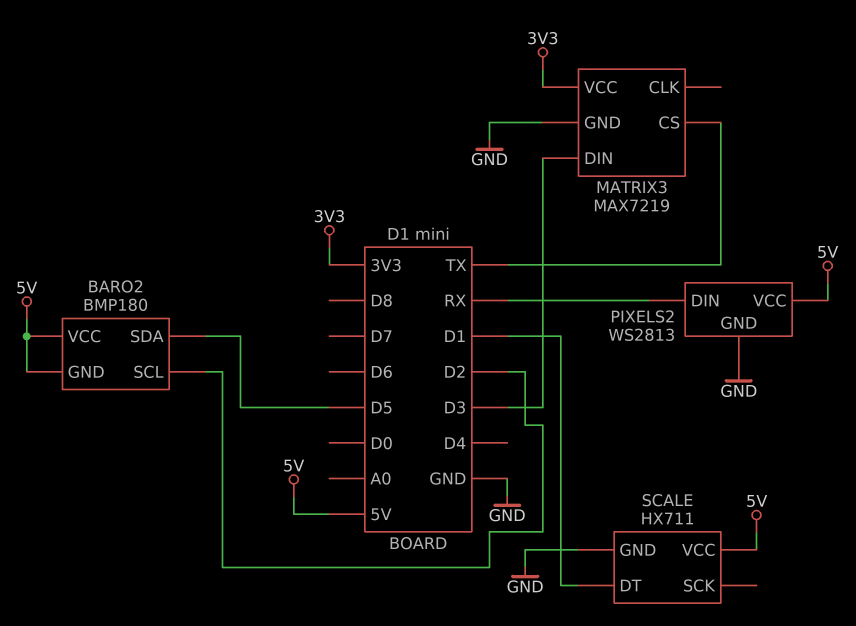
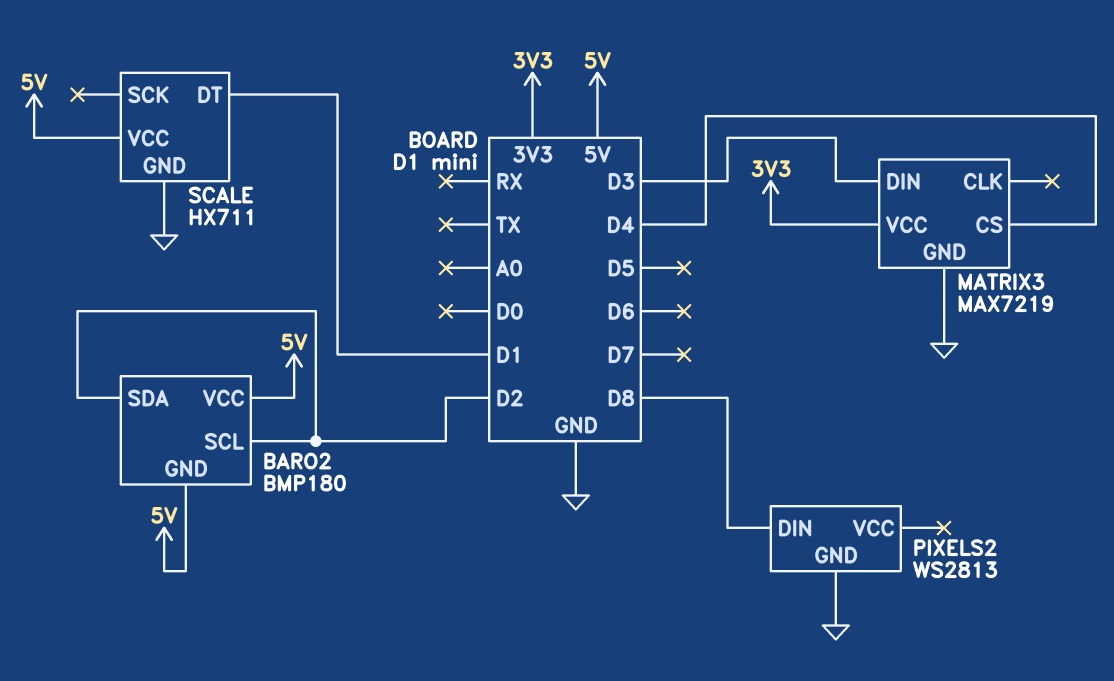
BARO2 pin SDA: D5 -> D2
MATRIX3 pin CS: TX -> D4
PIXELS2 pin DIN: RX -> D8
PIXELS2 pin VCC: 5V -> none

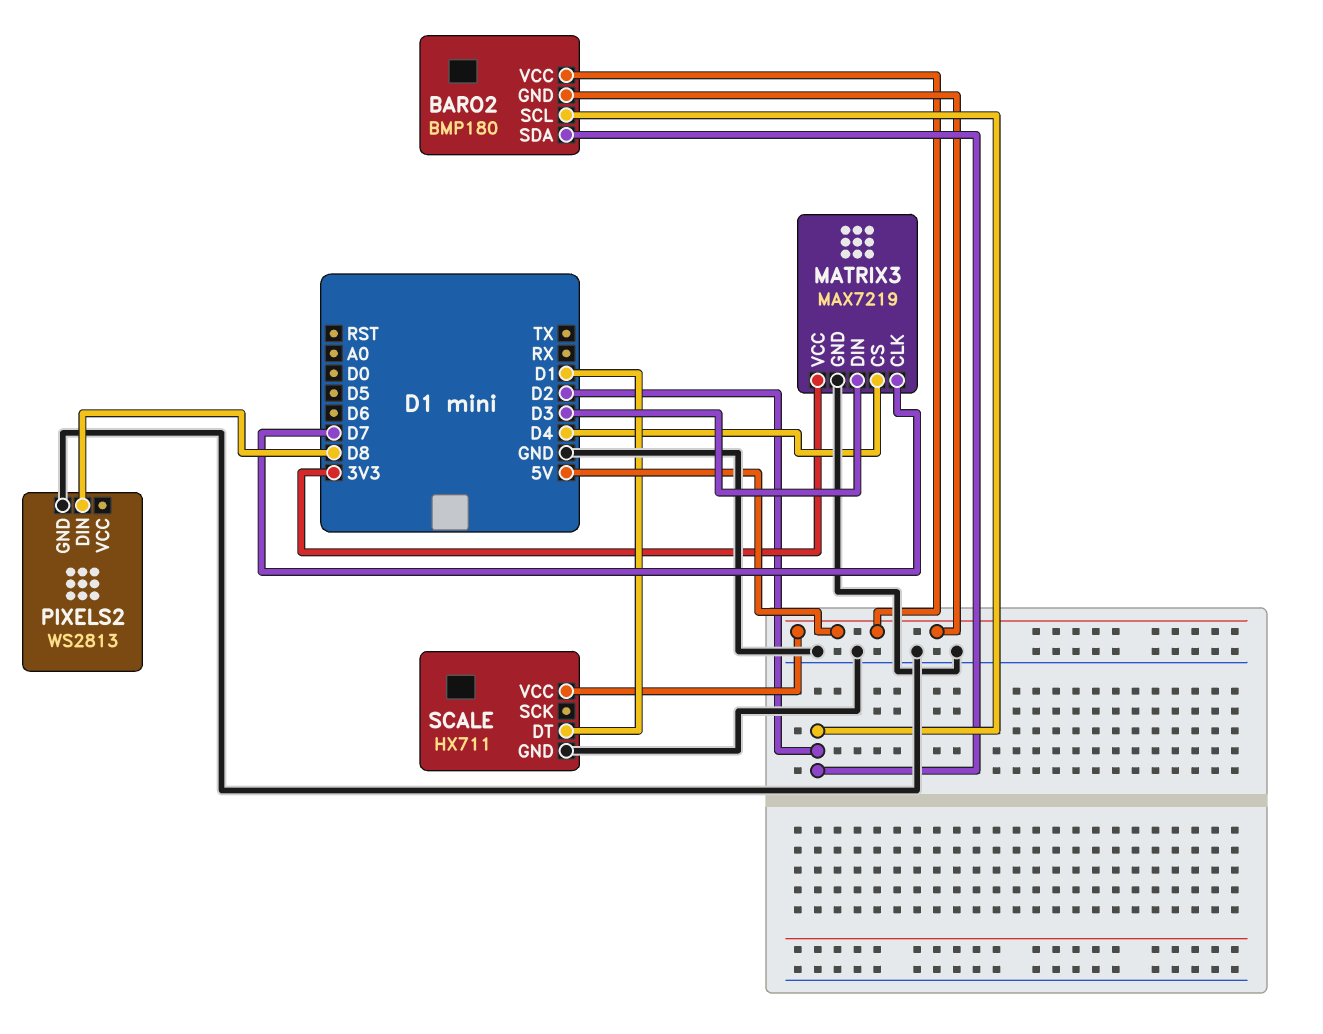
MATRIX3 pin CLK: none -> D7

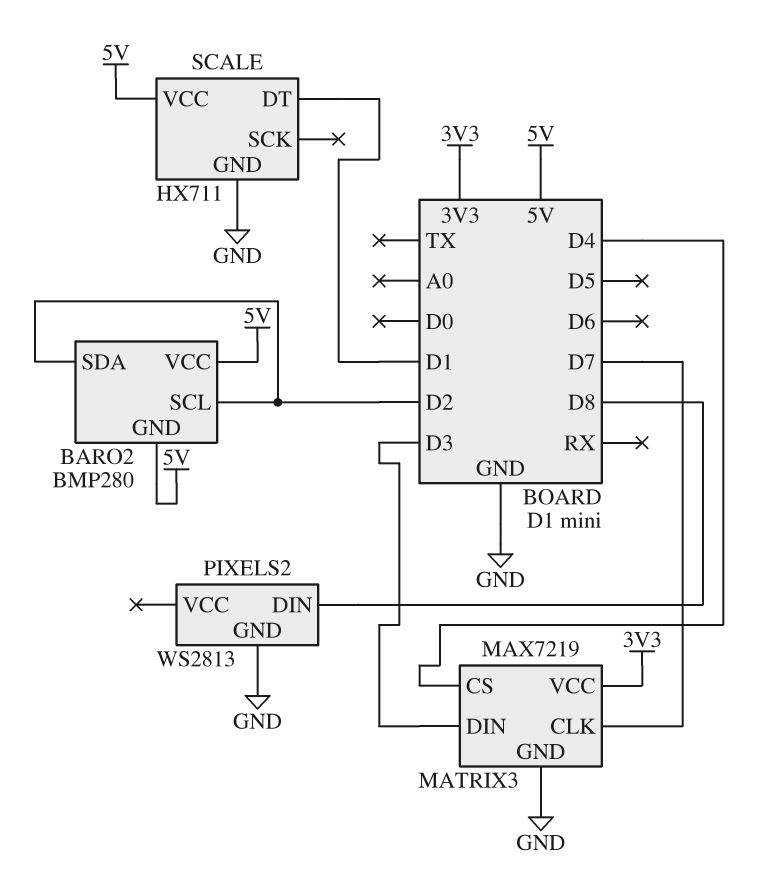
BARO2: BMP180 -> BMP280

